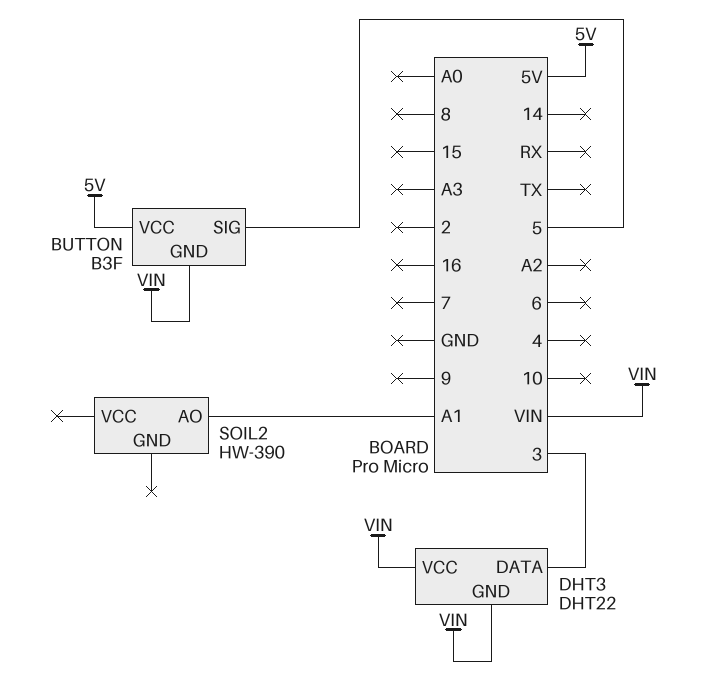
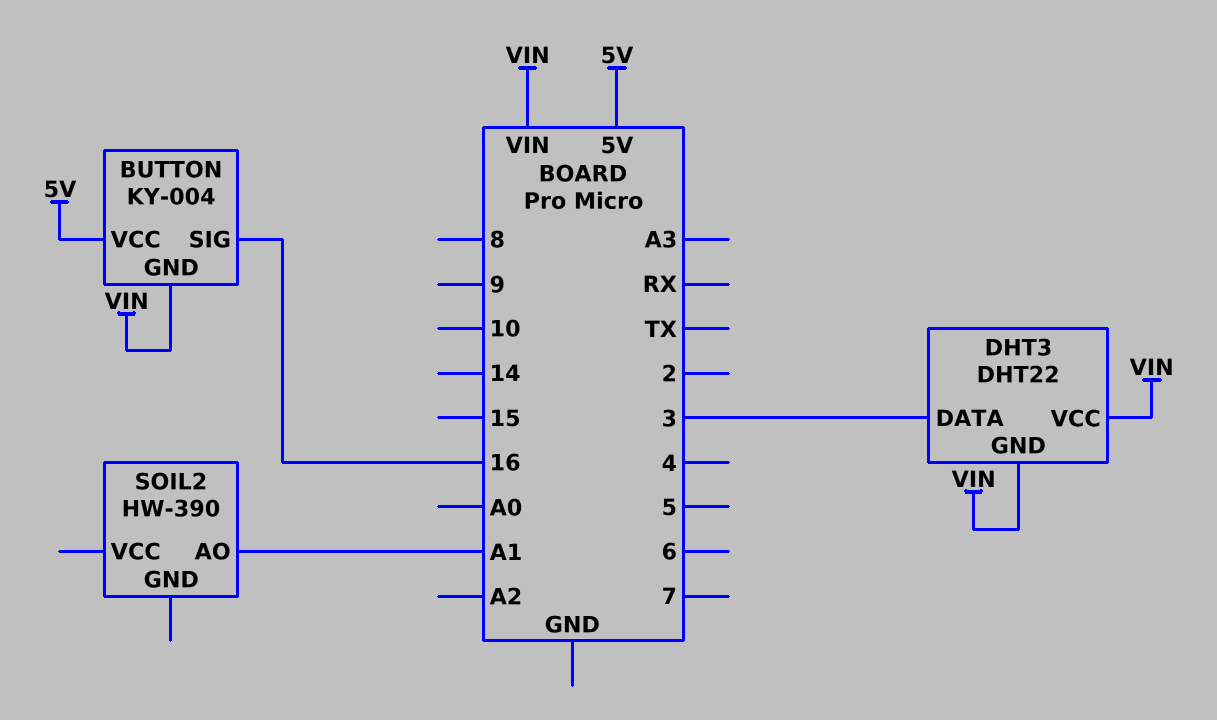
BUTTON: B3F -> KY-004
BUTTON pin SIG: 5 -> 16

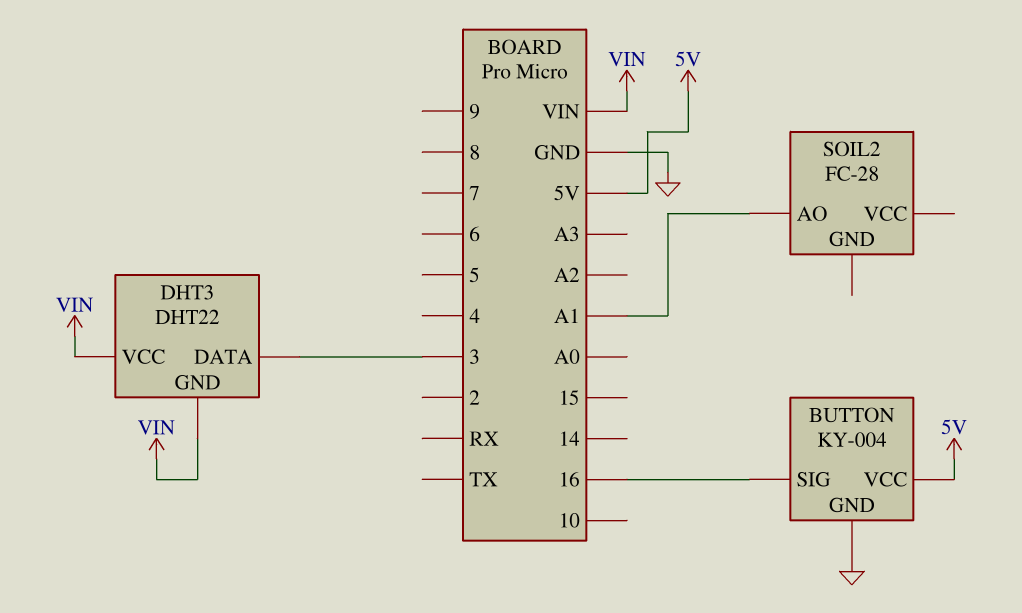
BUTTON pin GND: VIN -> GND
SOIL2: HW-390 -> FC-28

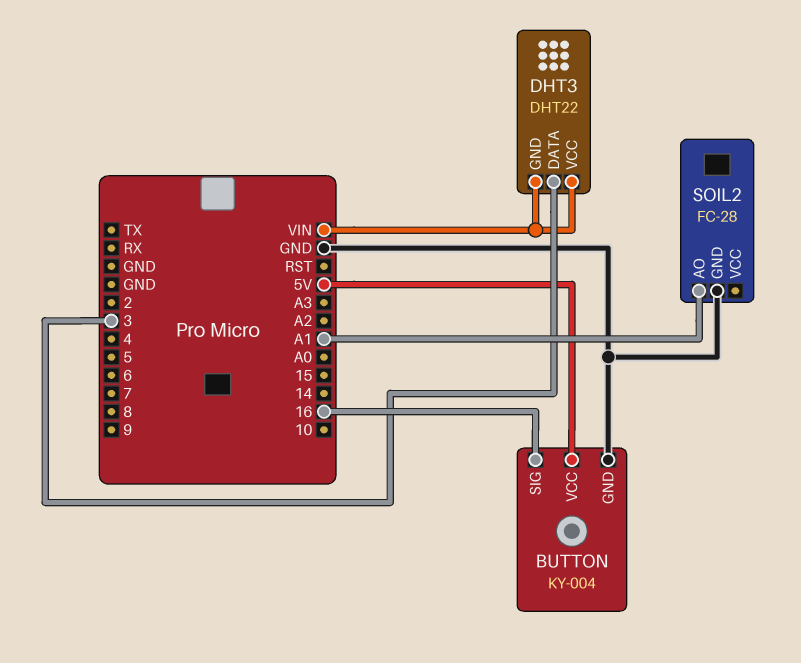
SOIL2 pin GND: none -> GND

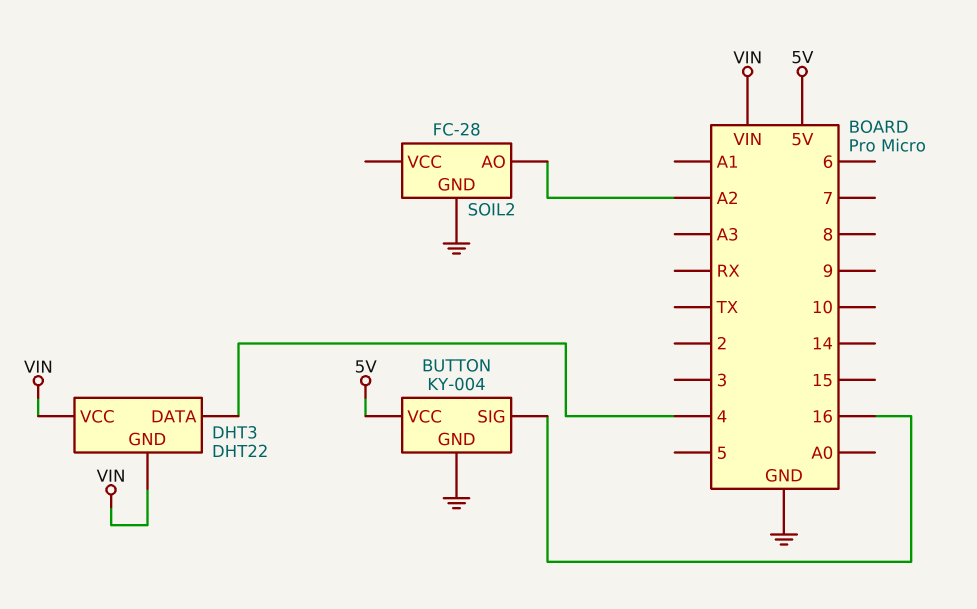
DHT3 pin DATA: 3 -> 4
SOIL2 pin AO: A1 -> A2

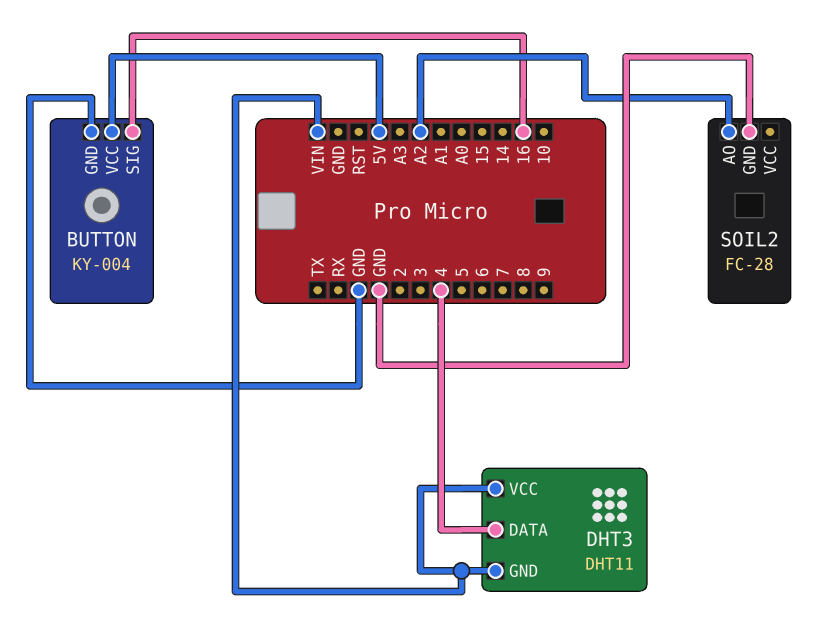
DHT3: DHT22 -> DHT11

